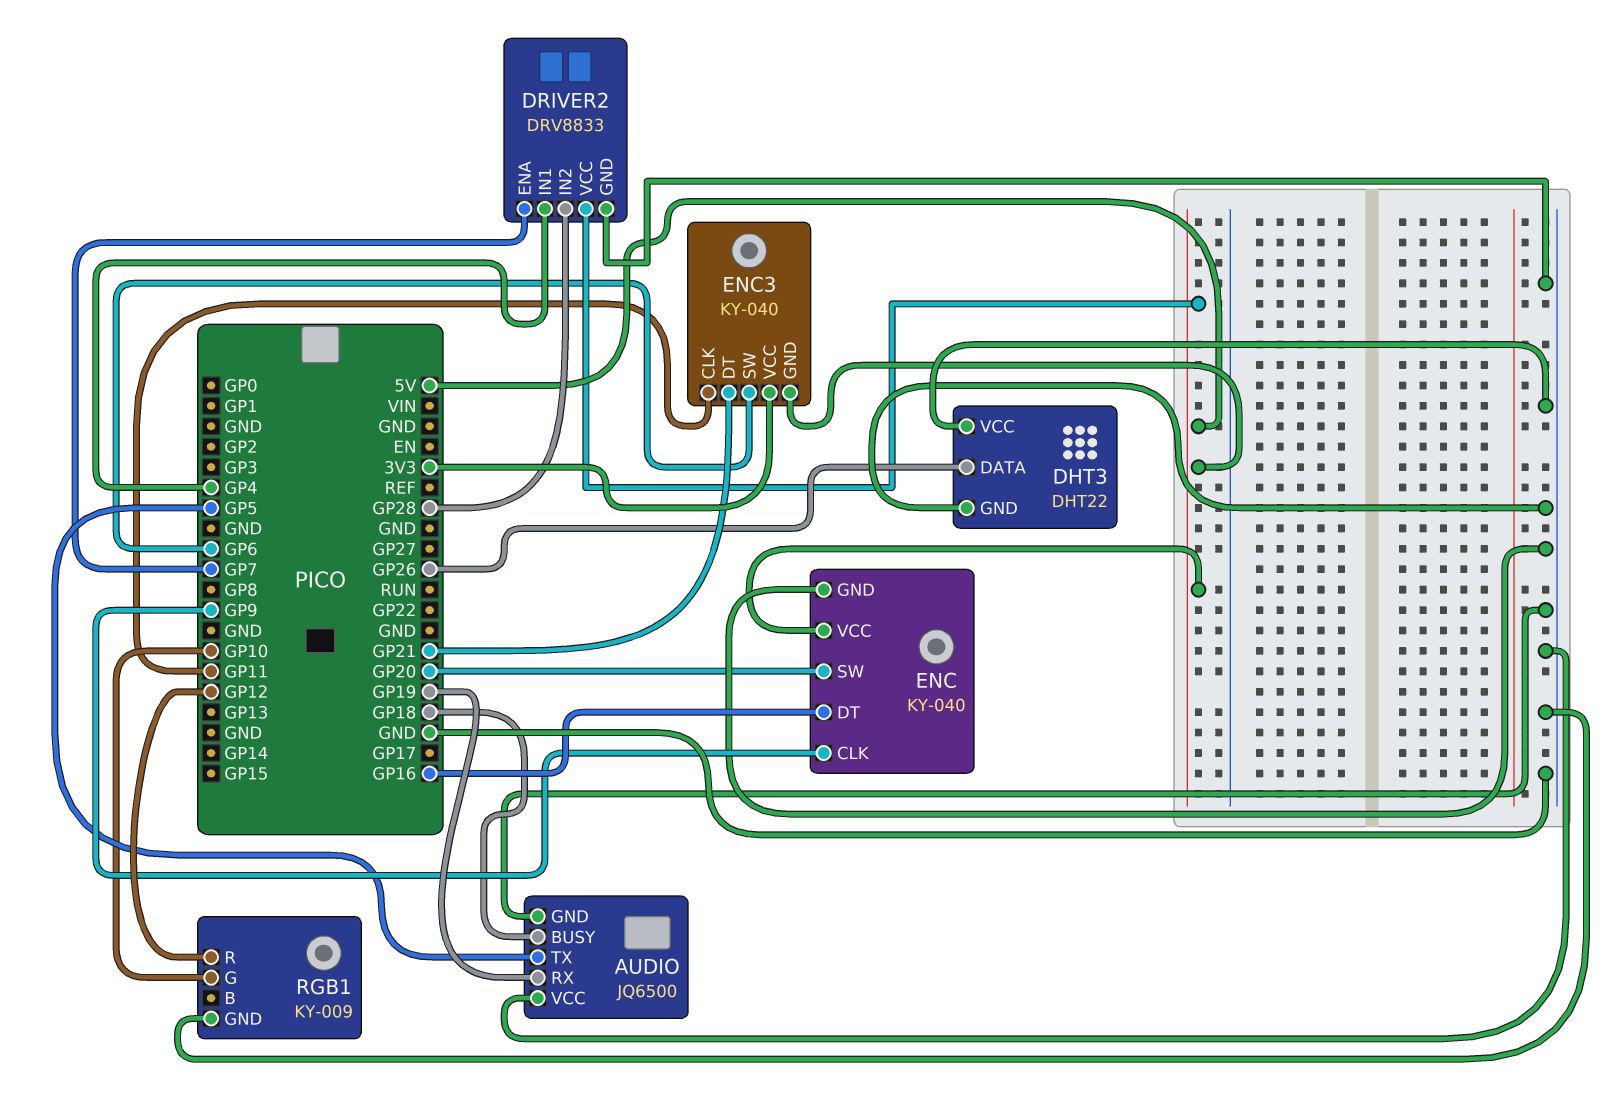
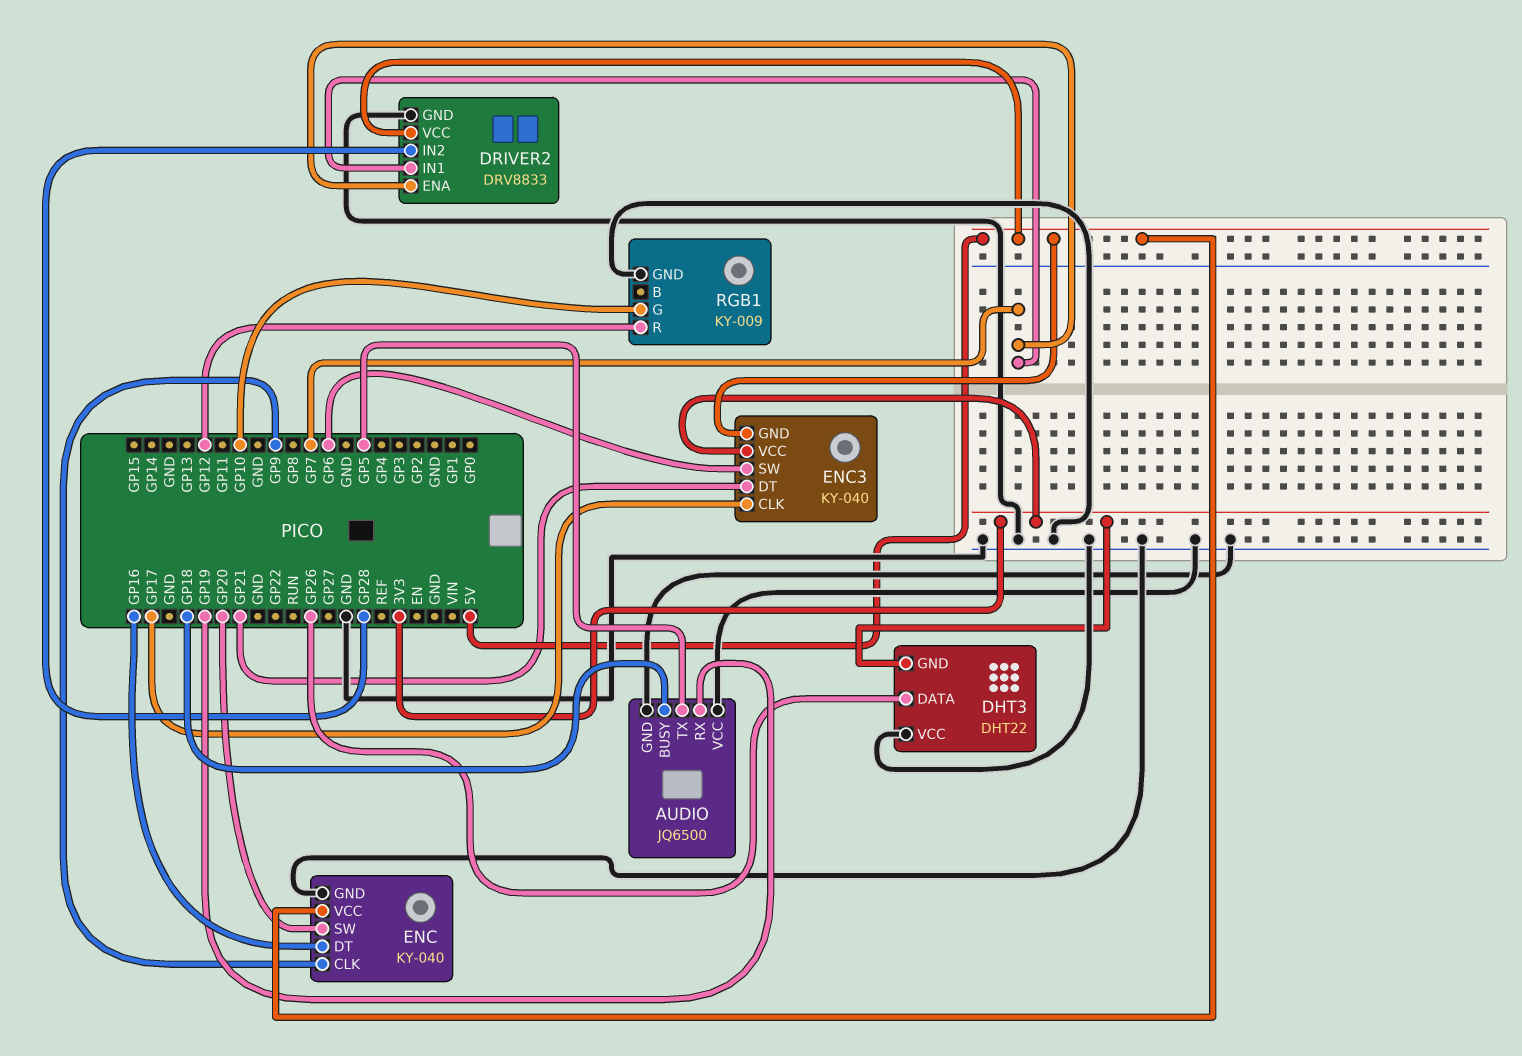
DHT3 pin GND: GND -> 3V3
DRIVER2 pin IN1: GP4 -> GP7
ENC3 pin CLK: GP11 -> GP17

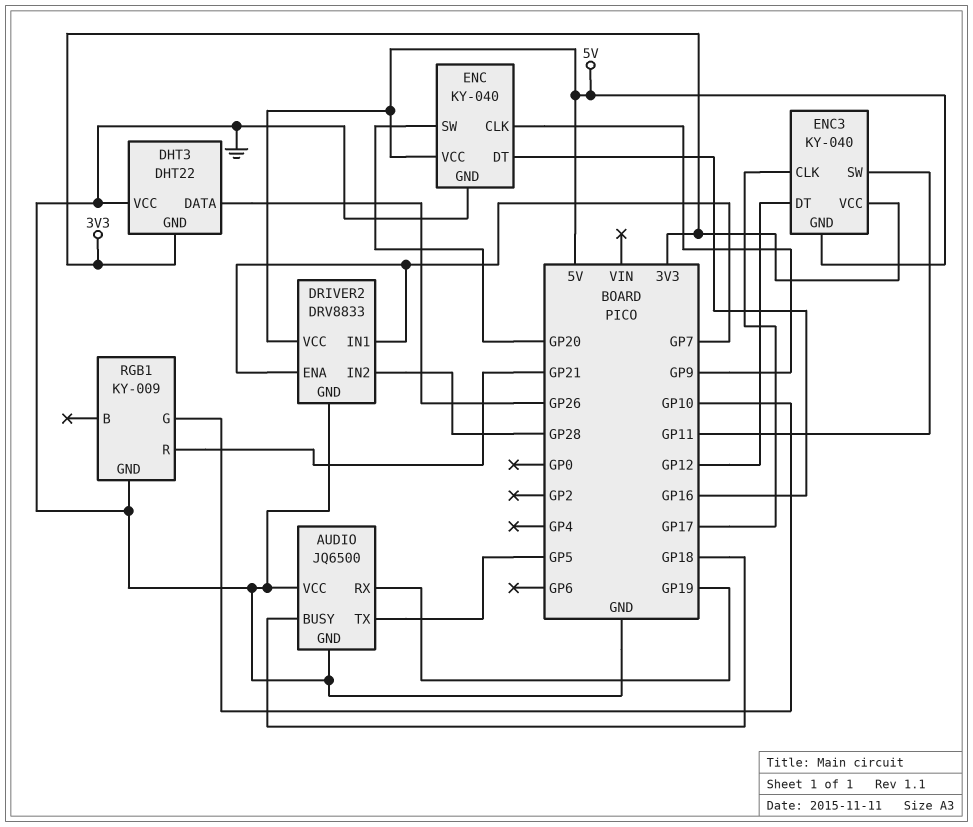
ENC3 pin DT: GP21 -> GP12
ENC3 pin SW: GP6 -> GP11
RGB1 pin R: GP12 -> GP21

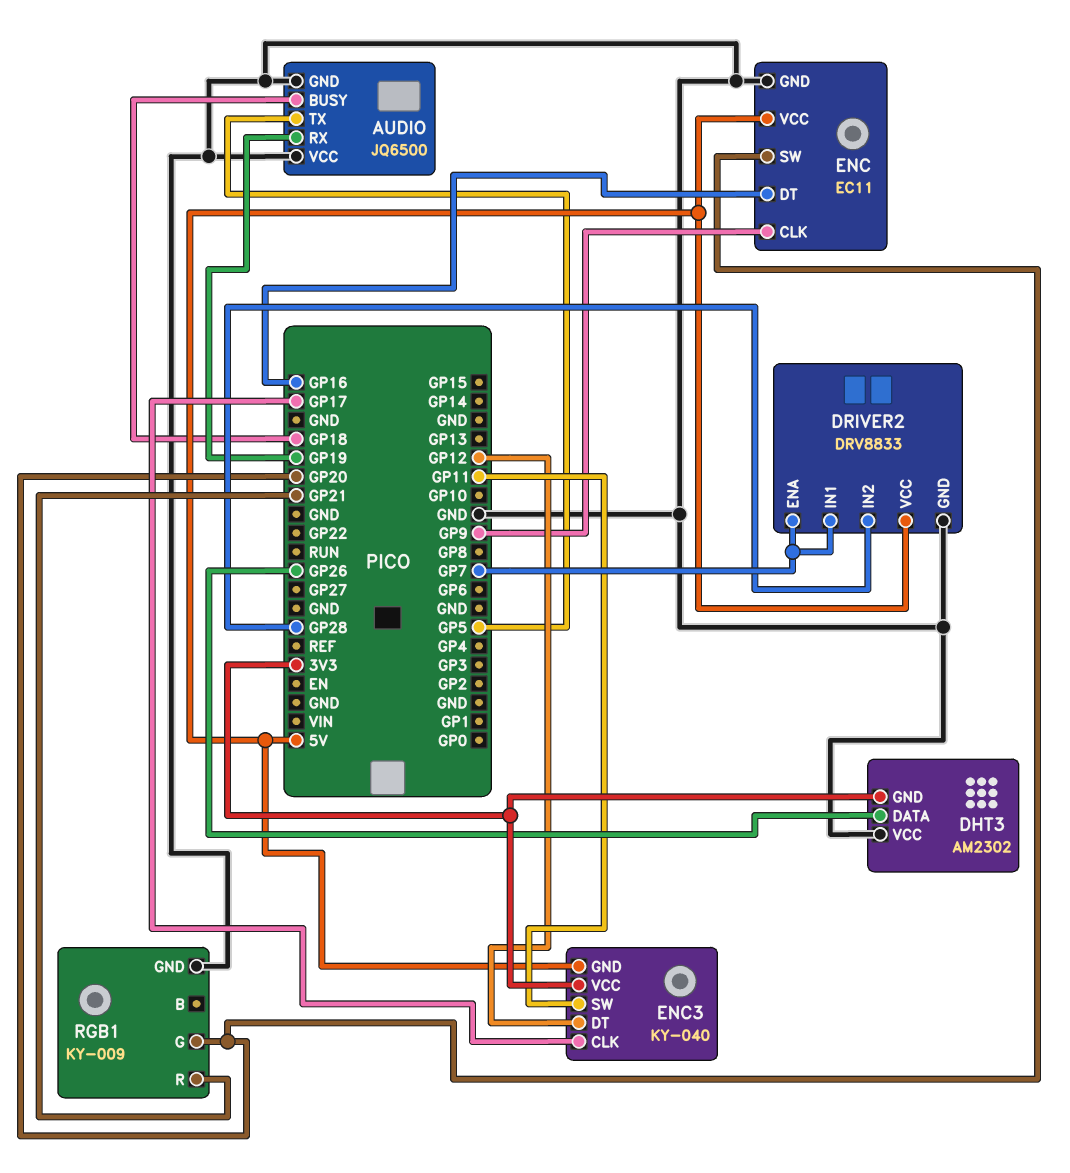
DHT3: DHT22 -> AM2302
ENC: KY-040 -> EC11
RGB1 pin G: GP10 -> GP20

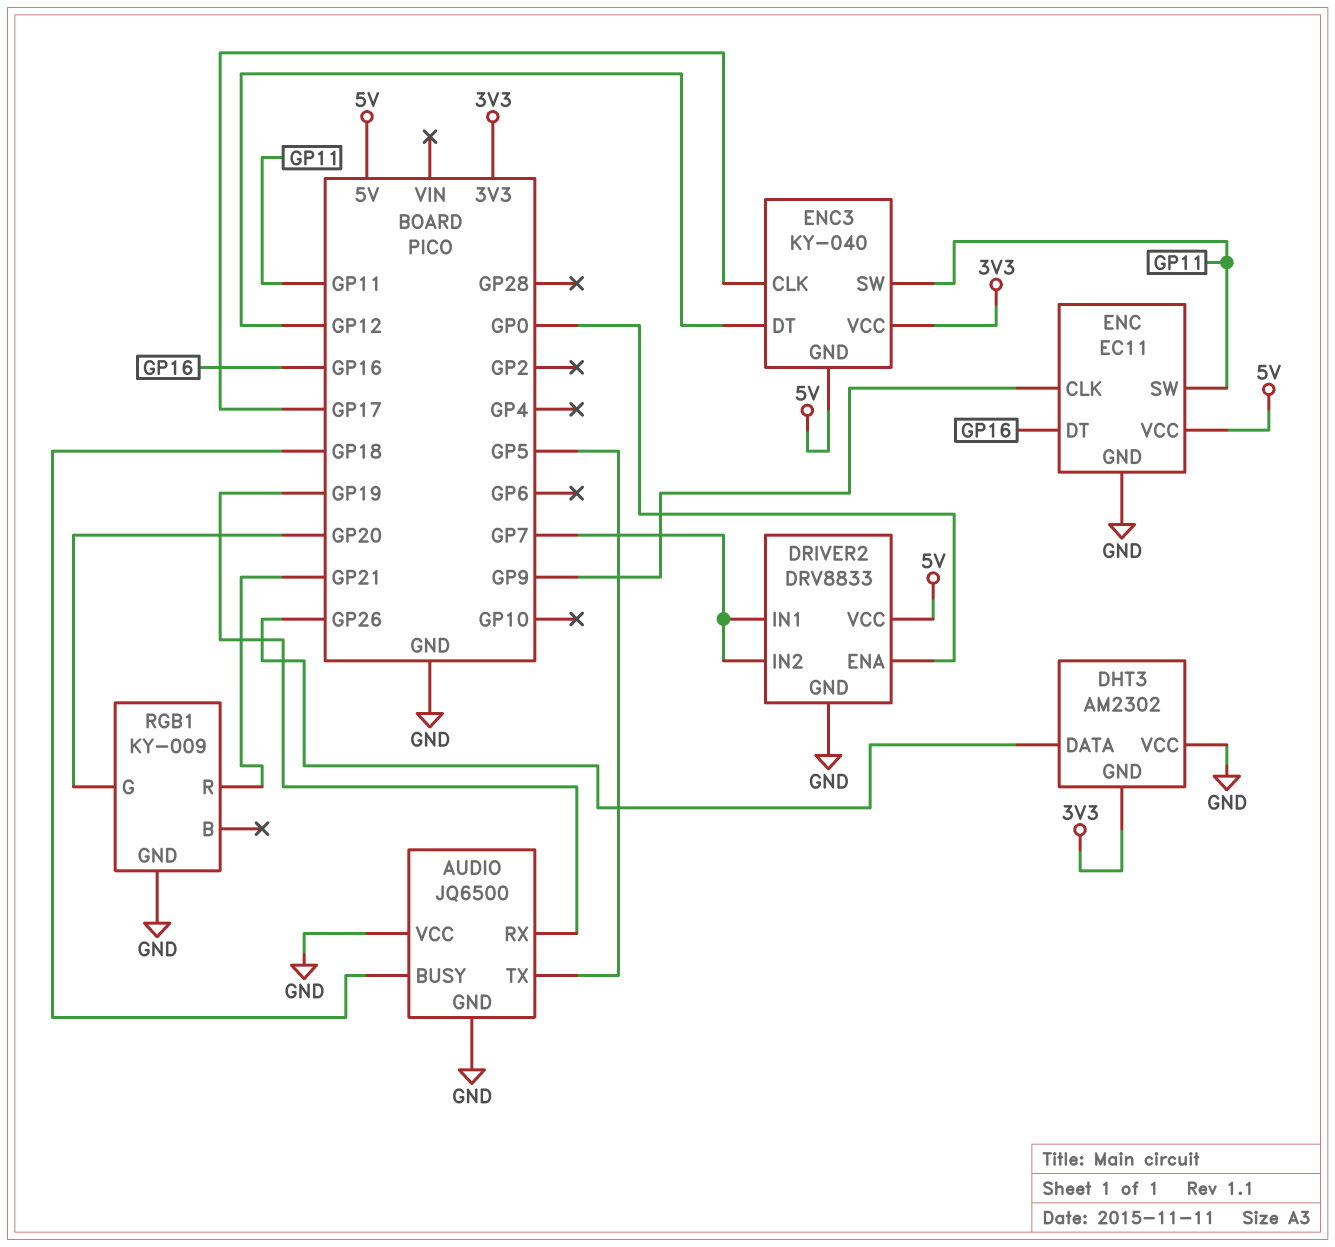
DRIVER2 pin ENA: GP7 -> GP0
DRIVER2 pin IN2: GP28 -> GP7
ENC pin SW: GP20 -> GP11

